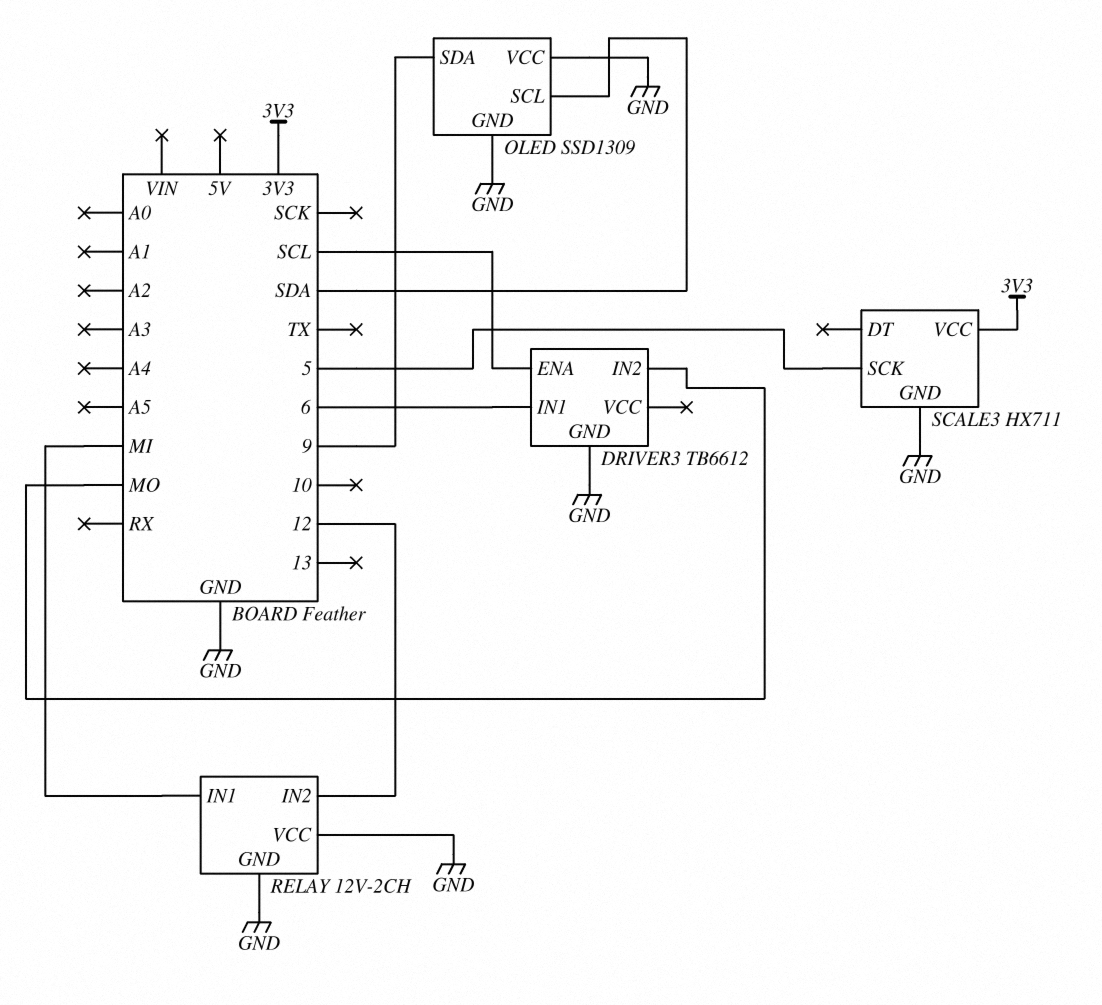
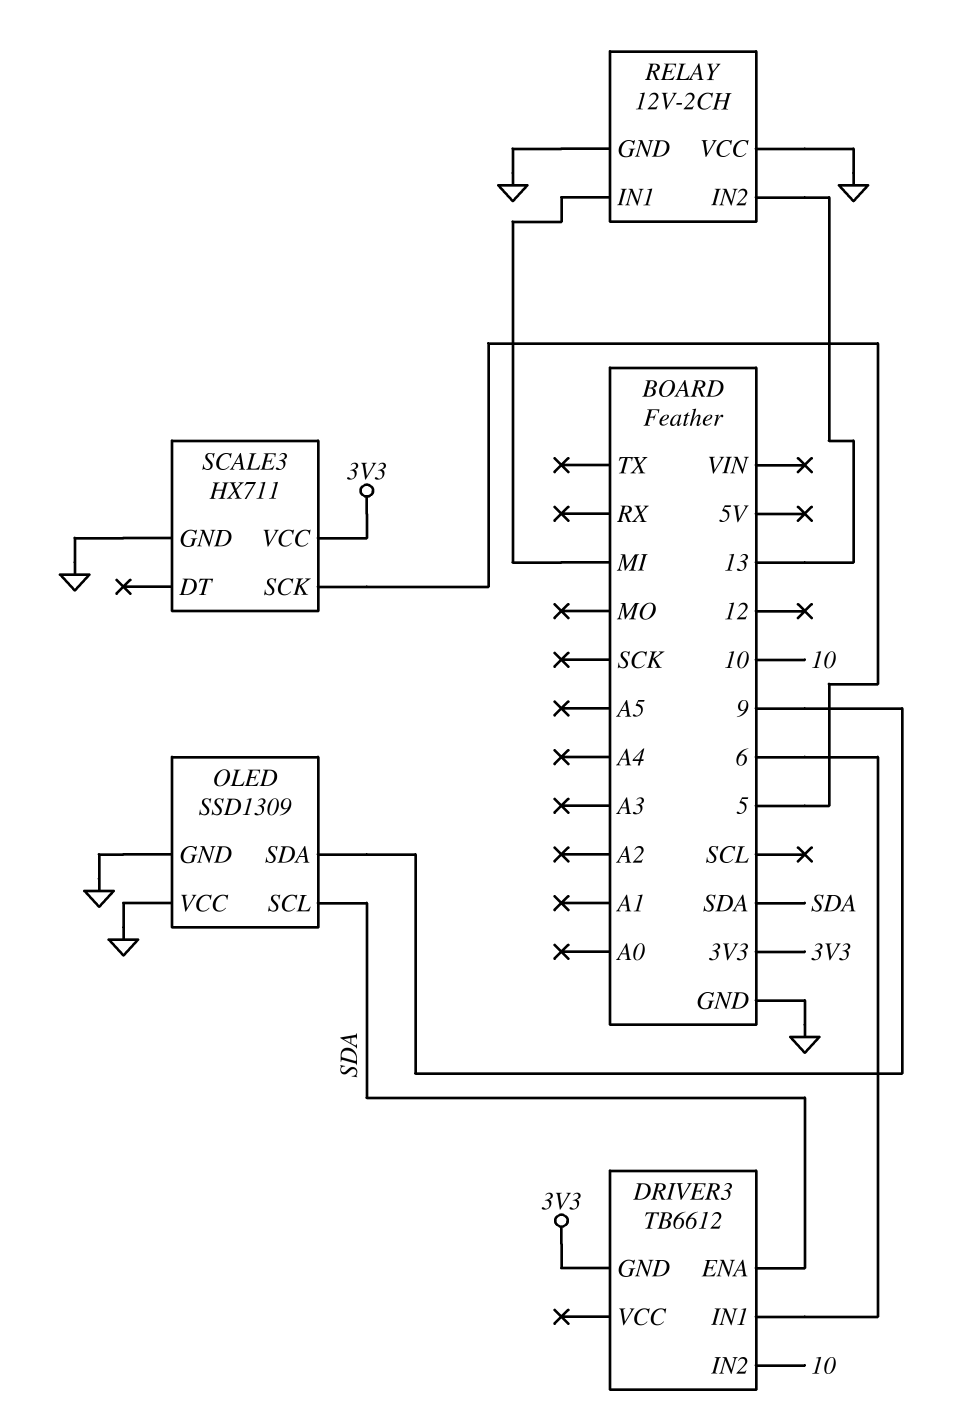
DRIVER3 pin ENA: SCL -> SDA
DRIVER3 pin GND: GND -> 3V3
DRIVER3 pin IN2: MO -> 10
RELAY pin IN2: 12 -> 13

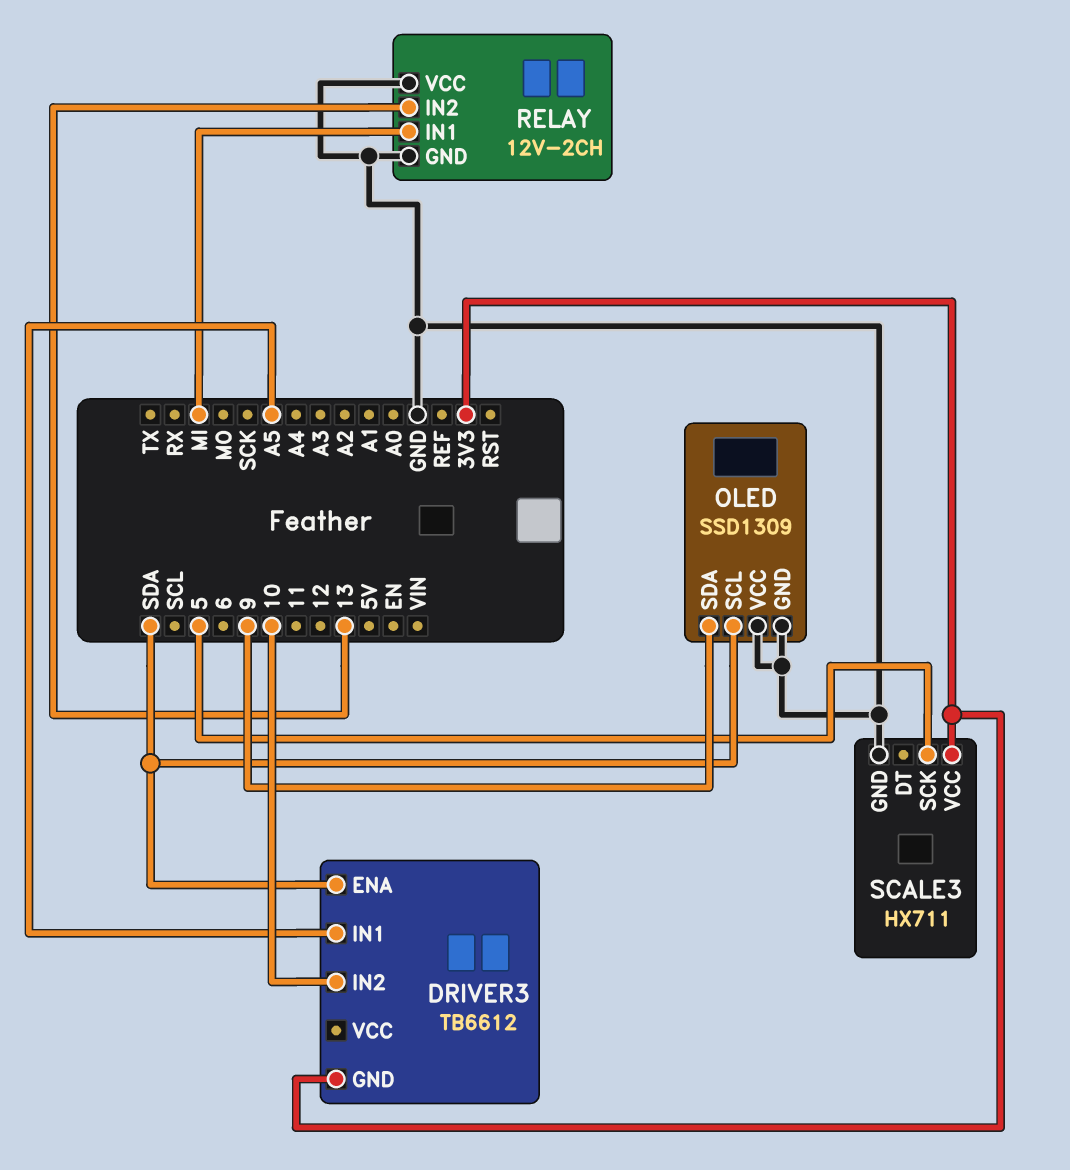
DRIVER3 pin IN1: 6 -> A5

